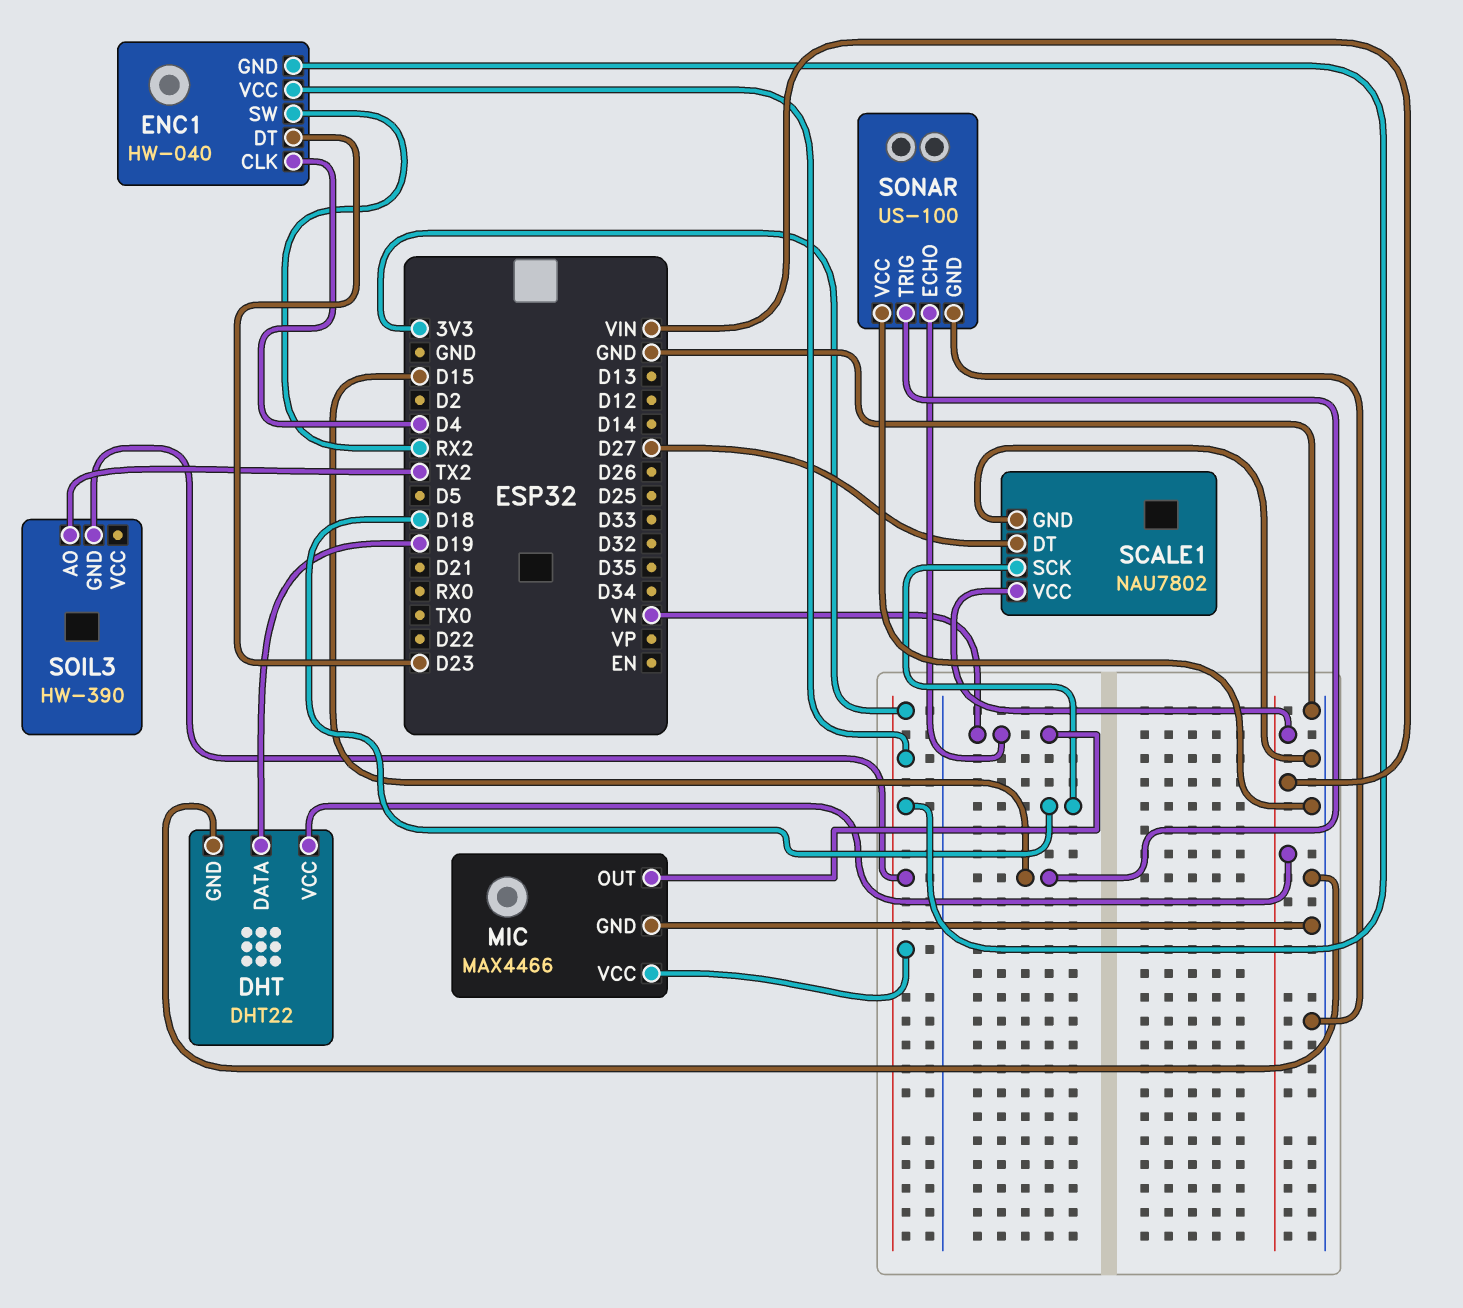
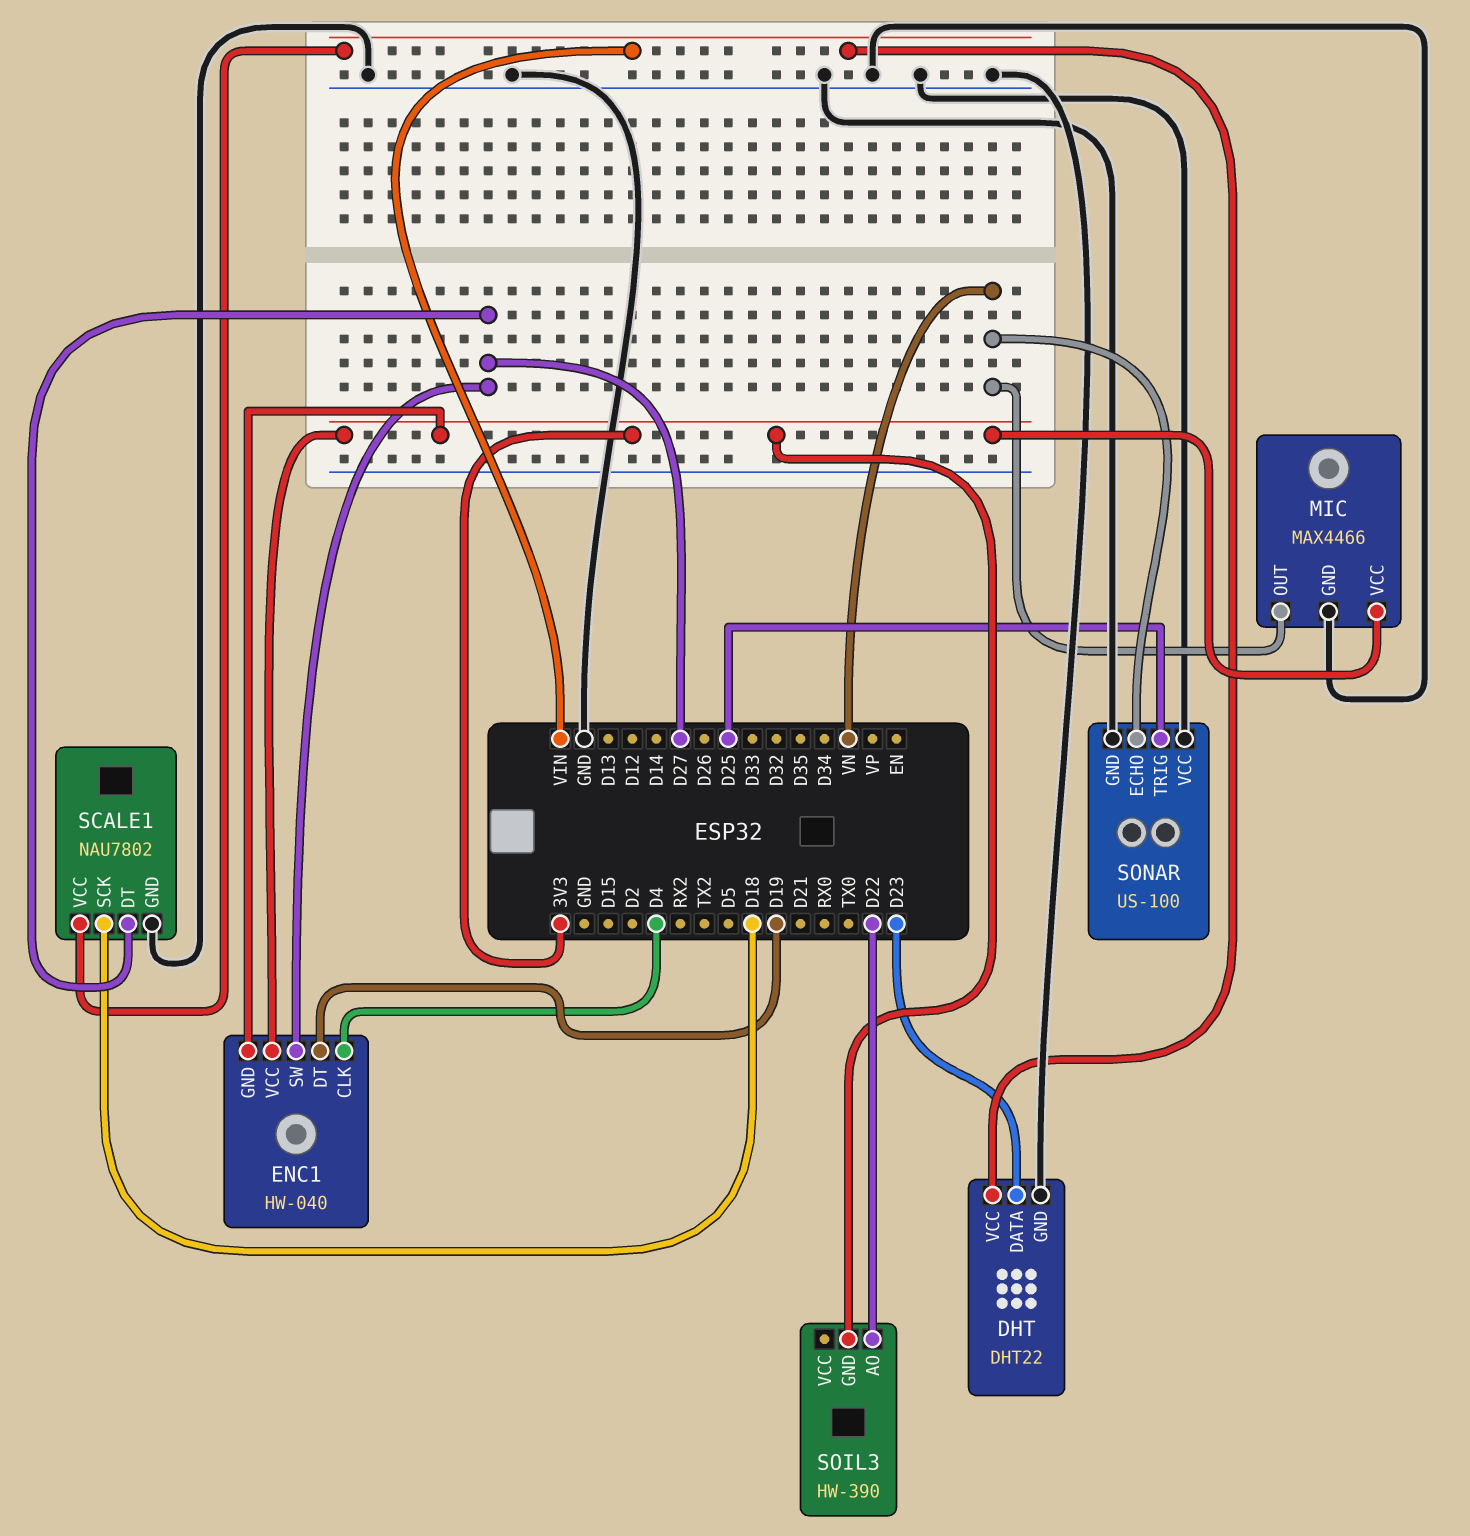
DHT pin DATA: D19 -> D23
ENC1 pin DT: D23 -> D19
ENC1 pin SW: RX2 -> D27
SOIL3 pin AO: TX2 -> D22
SONAR pin TRIG: D15 -> D25

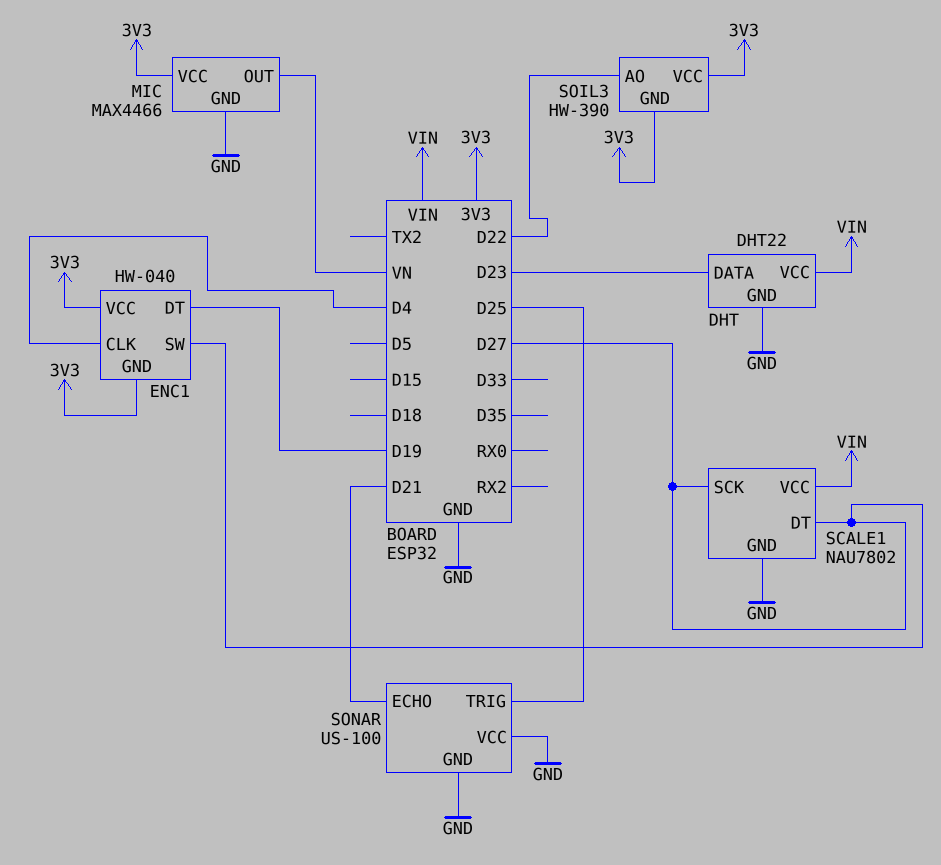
SCALE1 pin SCK: D18 -> D27
SOIL3 pin VCC: none -> 3V3
SONAR pin ECHO: VN -> D21

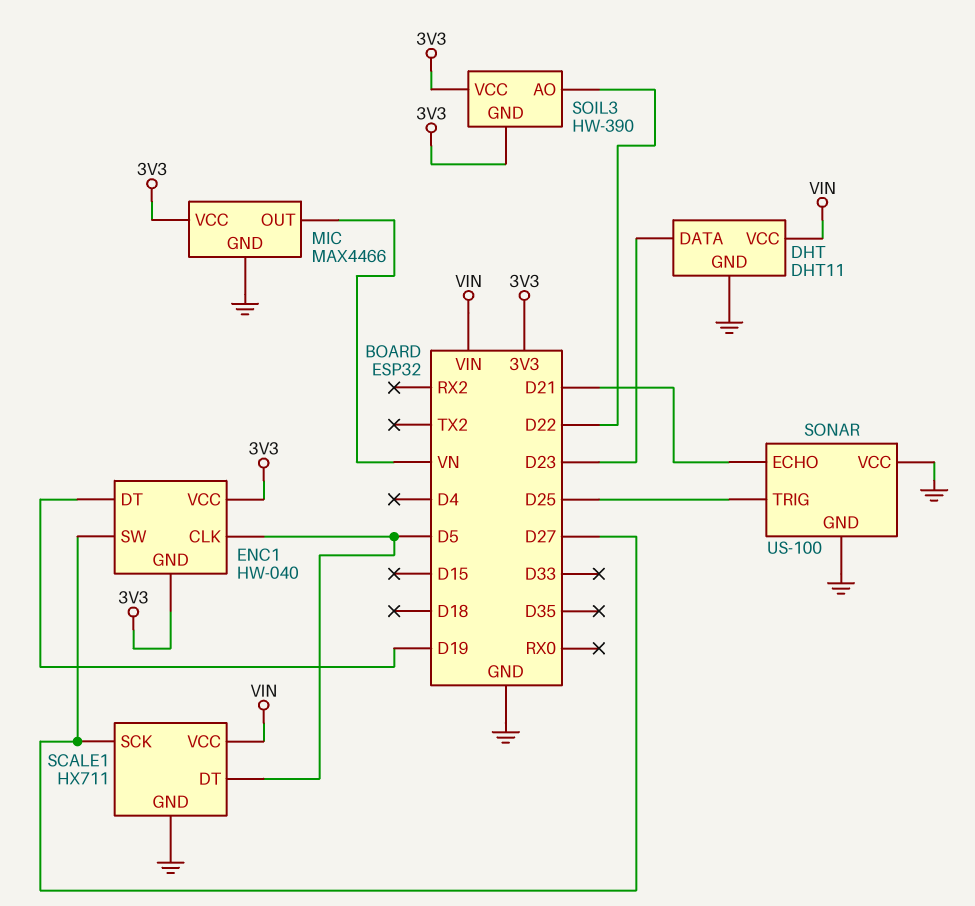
DHT: DHT22 -> DHT11
ENC1 pin CLK: D4 -> D5
SCALE1: NAU7802 -> HX711
SCALE1 pin DT: D27 -> D5

